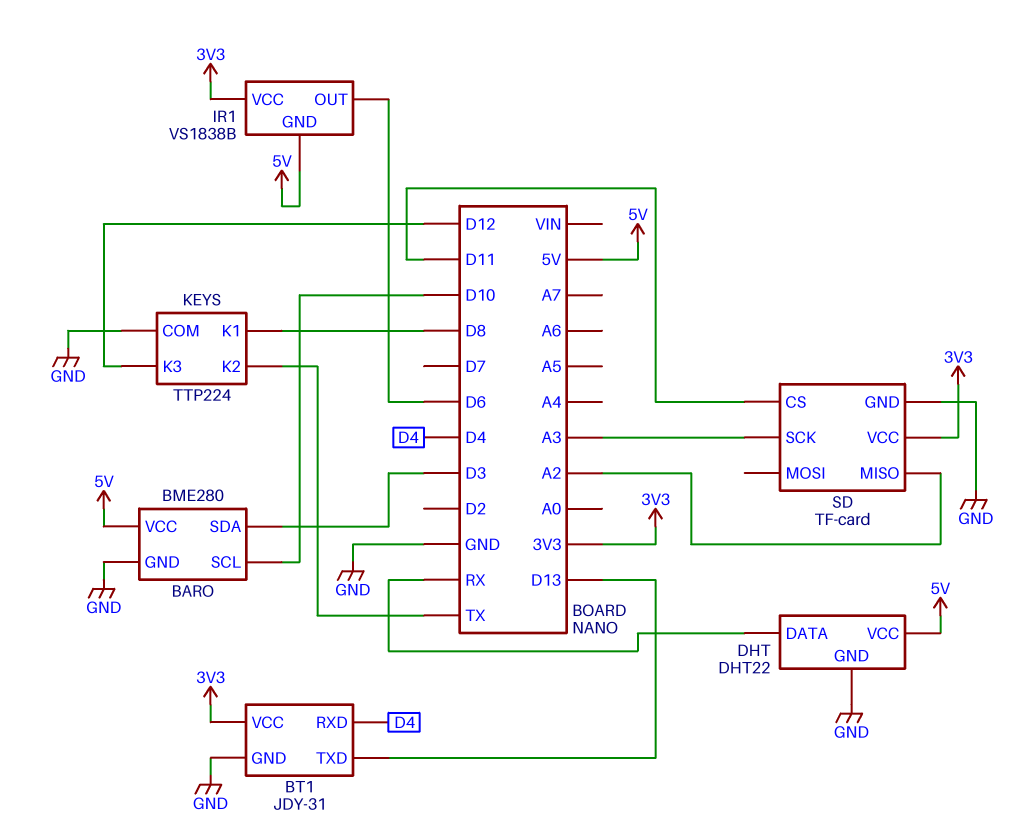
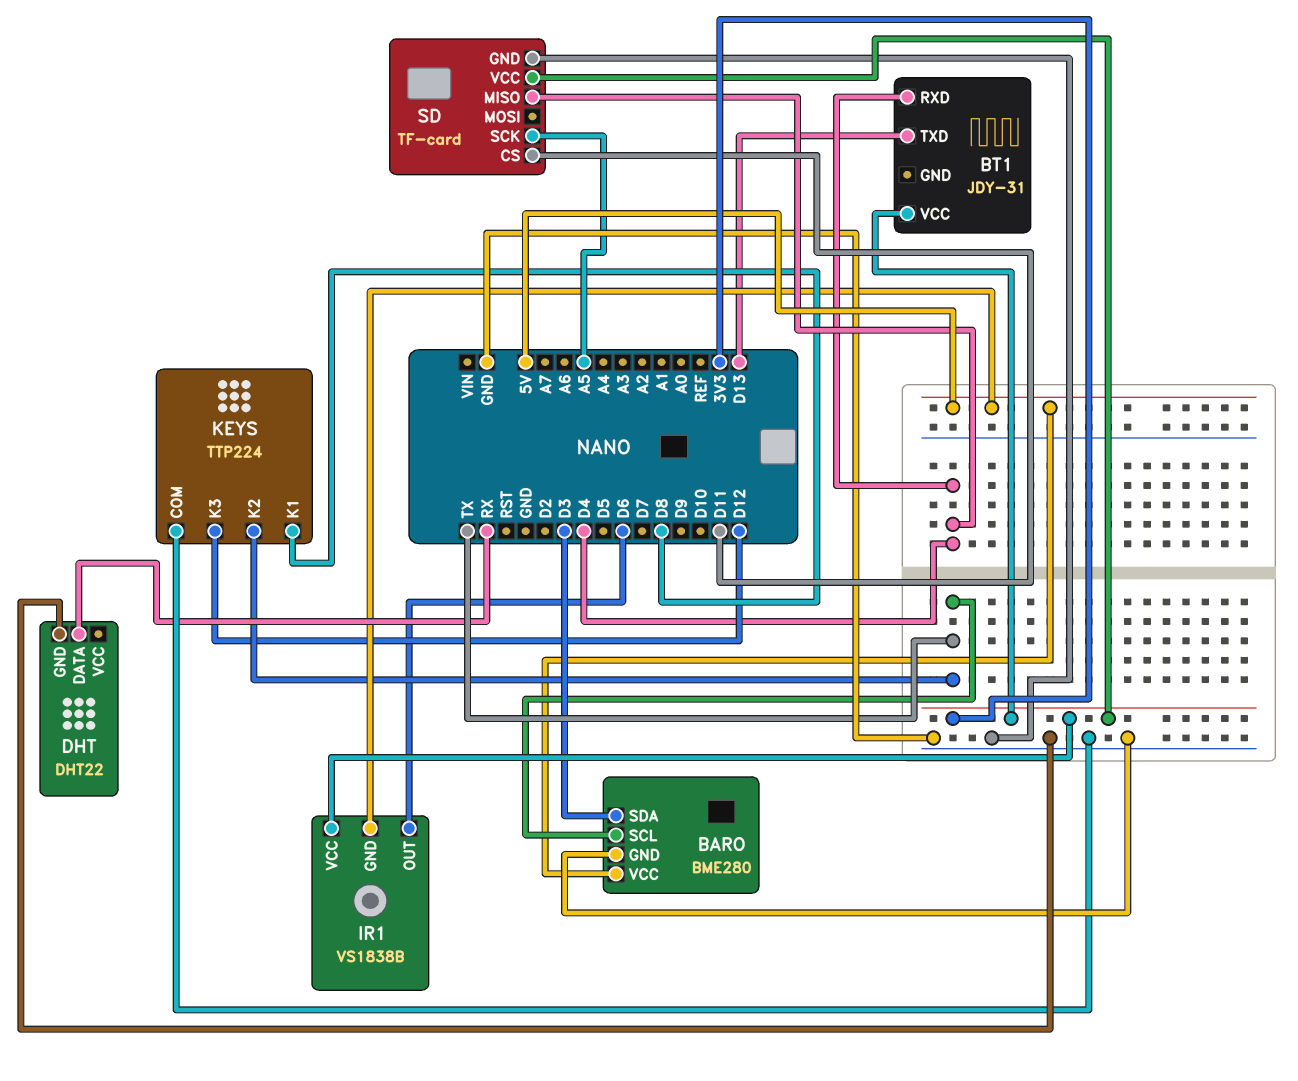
BARO pin SCL: D10 -> TX
BT1 pin GND: GND -> none
DHT pin VCC: 5V -> none
SD pin MISO: A2 -> D4
SD pin SCK: A3 -> A5

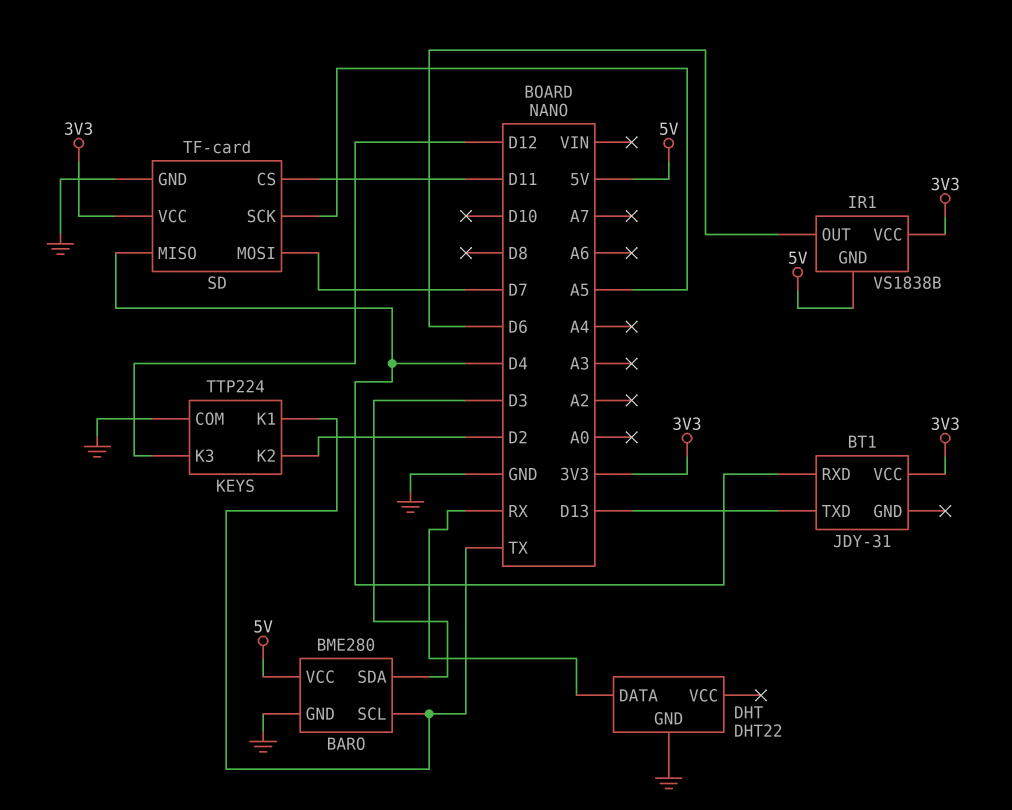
KEYS pin K1: D8 -> TX
KEYS pin K2: TX -> D2
SD pin MOSI: none -> D7

